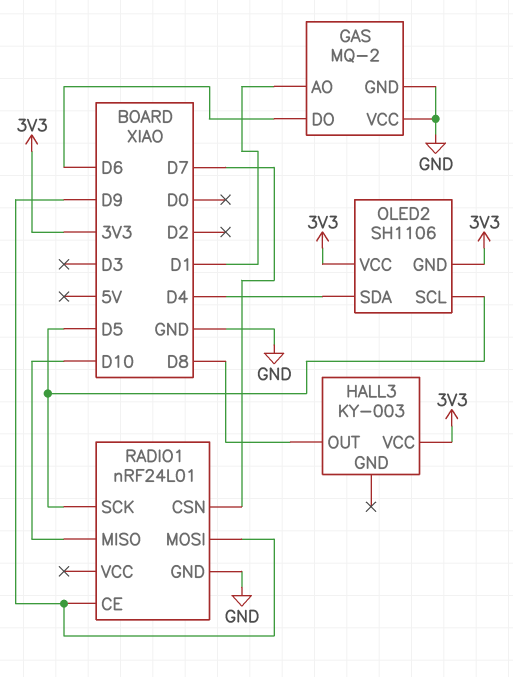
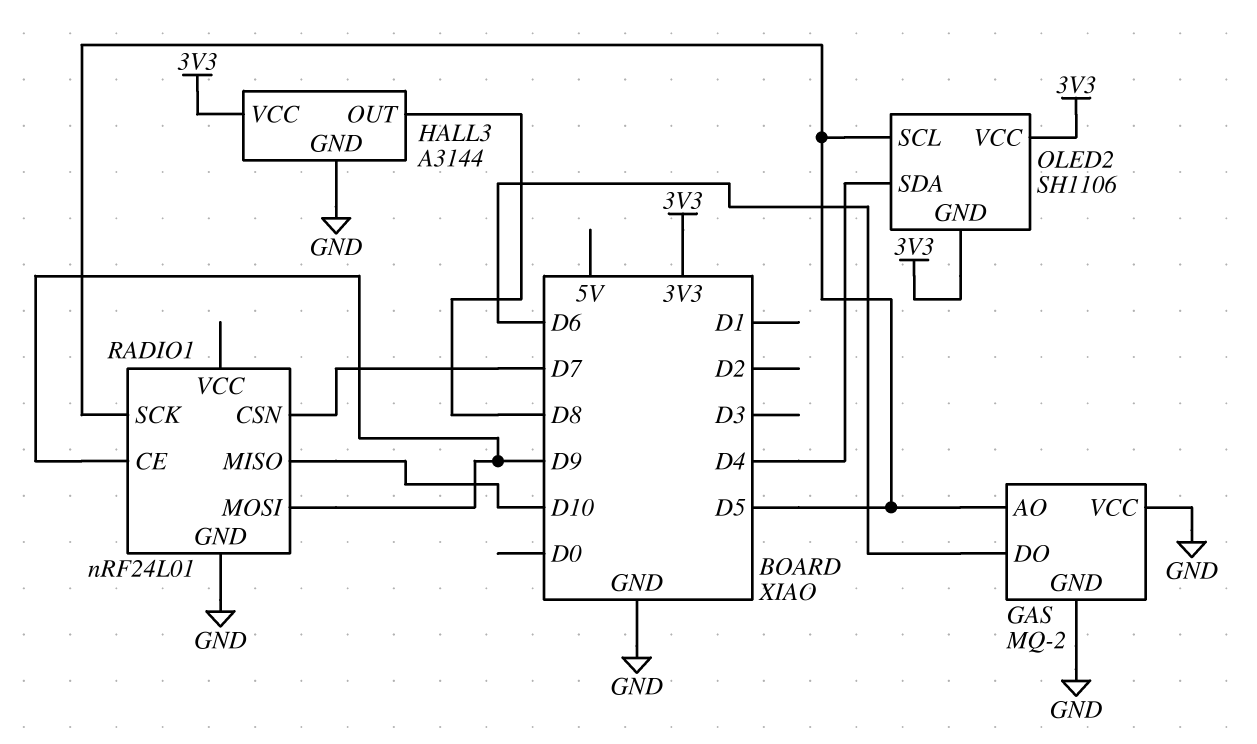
GAS pin AO: D1 -> D5
HALL3: KY-003 -> A3144
HALL3 pin GND: none -> GND

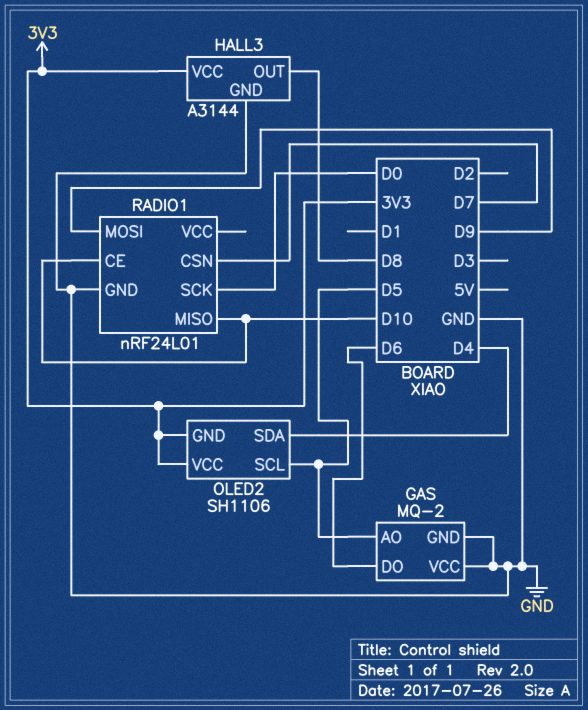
RADIO1 pin CE: D9 -> D10
RADIO1 pin SCK: D5 -> D0

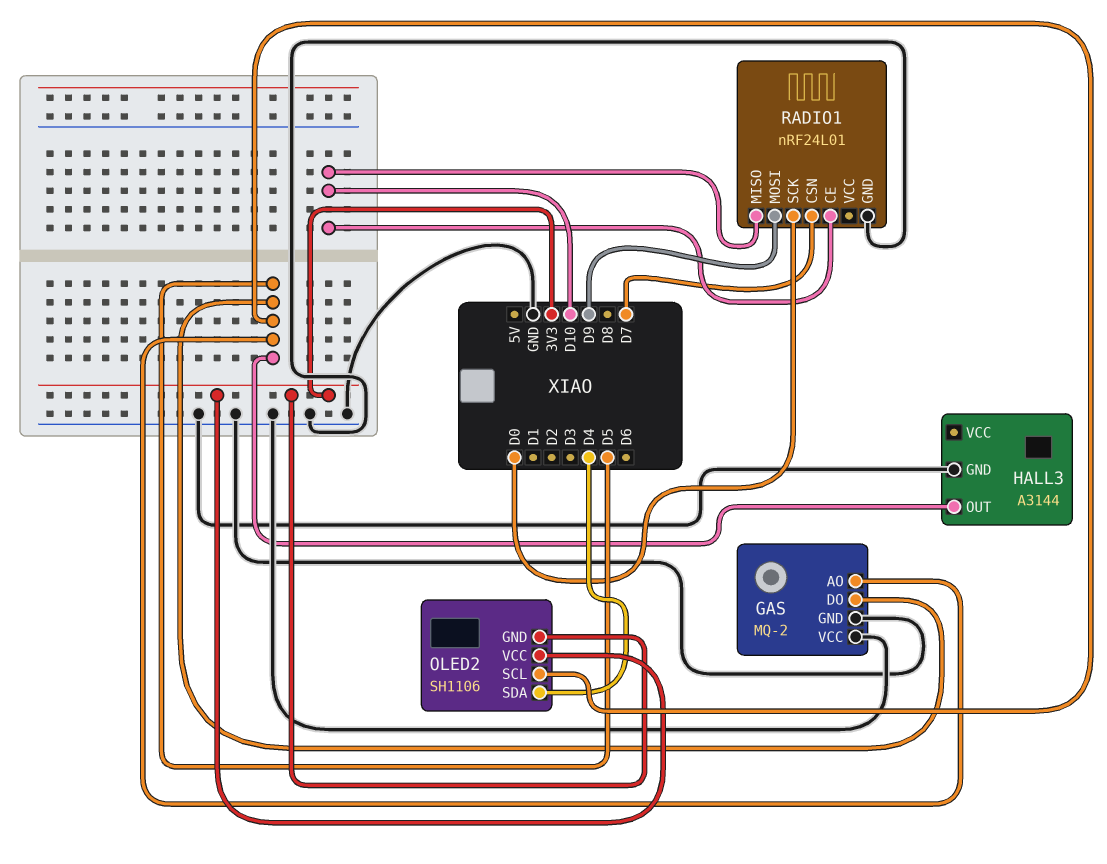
GAS pin DO: D6 -> D5
HALL3 pin OUT: D8 -> D5
HALL3 pin VCC: 3V3 -> none

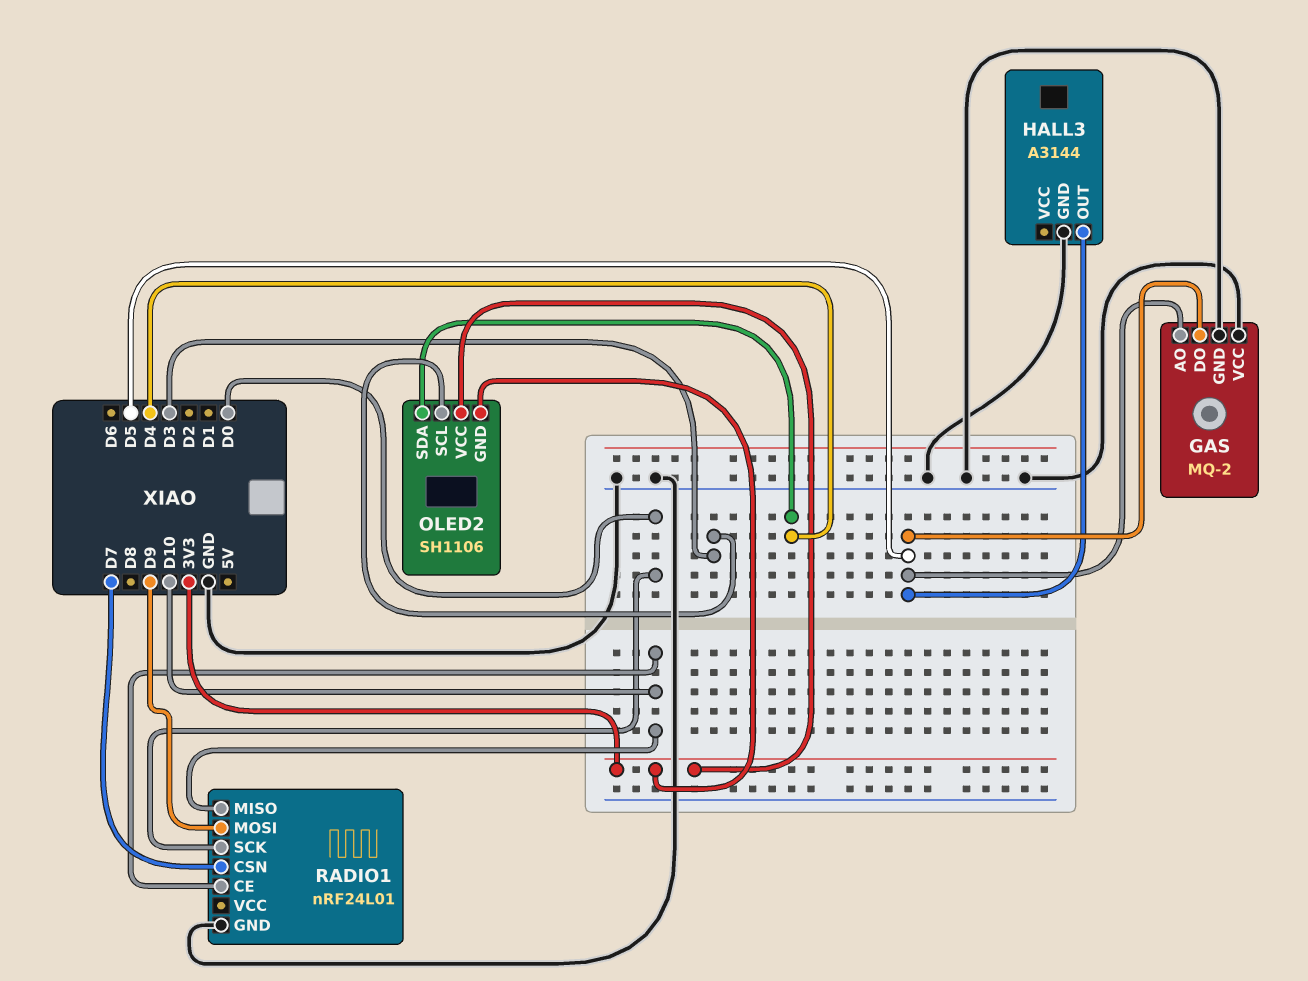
OLED2 pin SCL: D5 -> D3

